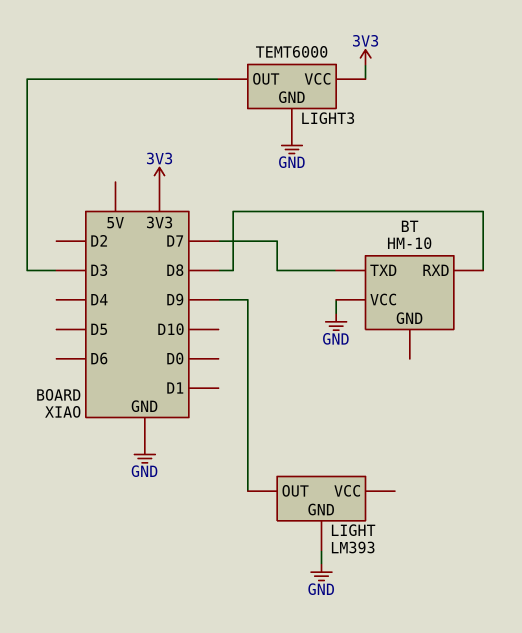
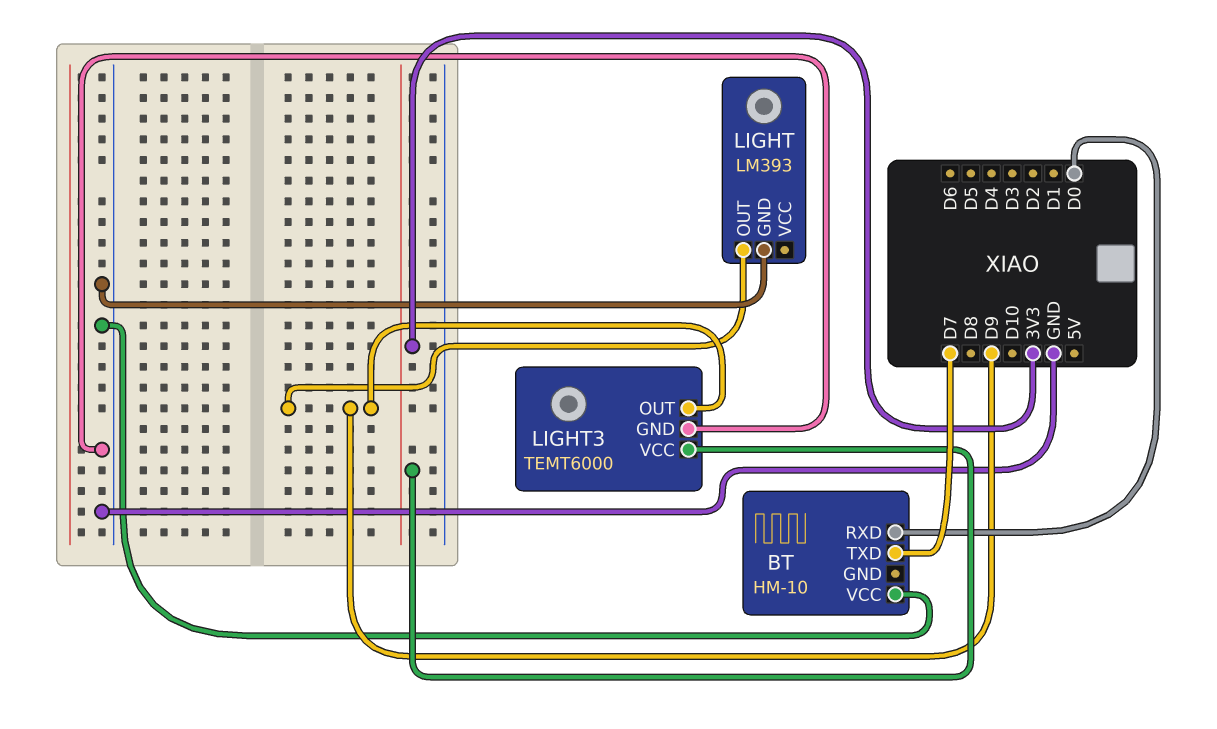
BT pin RXD: D8 -> D0
LIGHT3 pin OUT: D3 -> D9

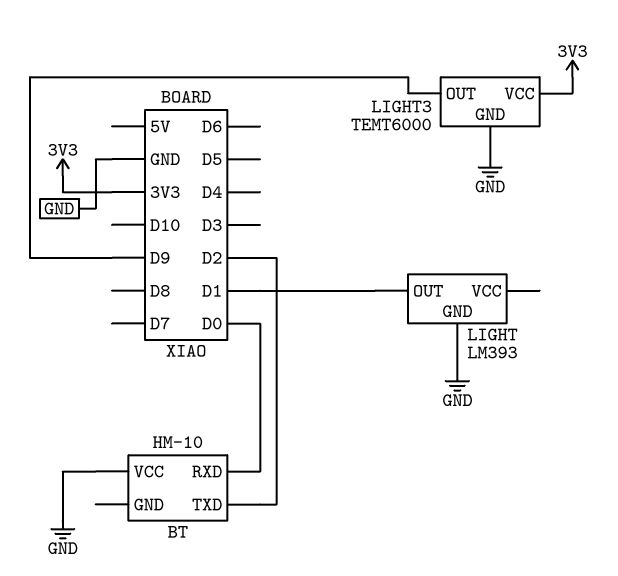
BT pin TXD: D7 -> D2
LIGHT pin OUT: D9 -> D1

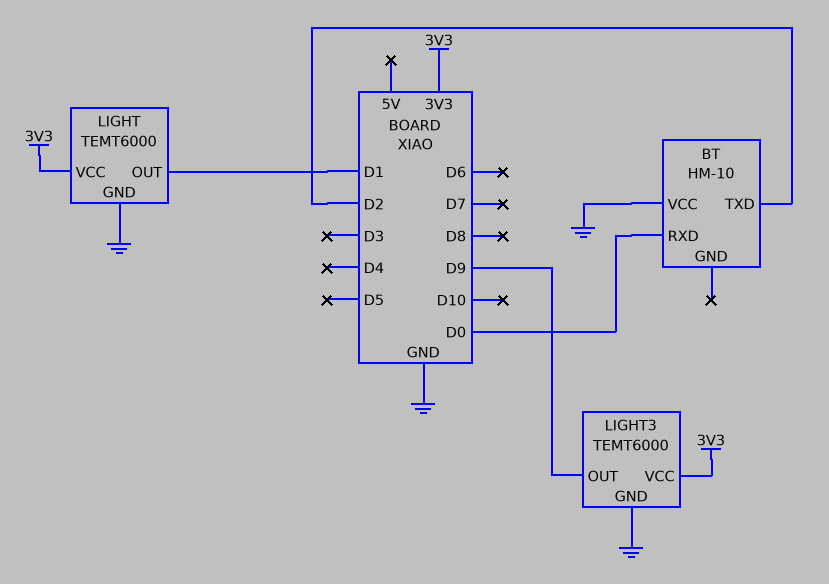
LIGHT: LM393 -> TEMT6000
LIGHT pin VCC: none -> 3V3

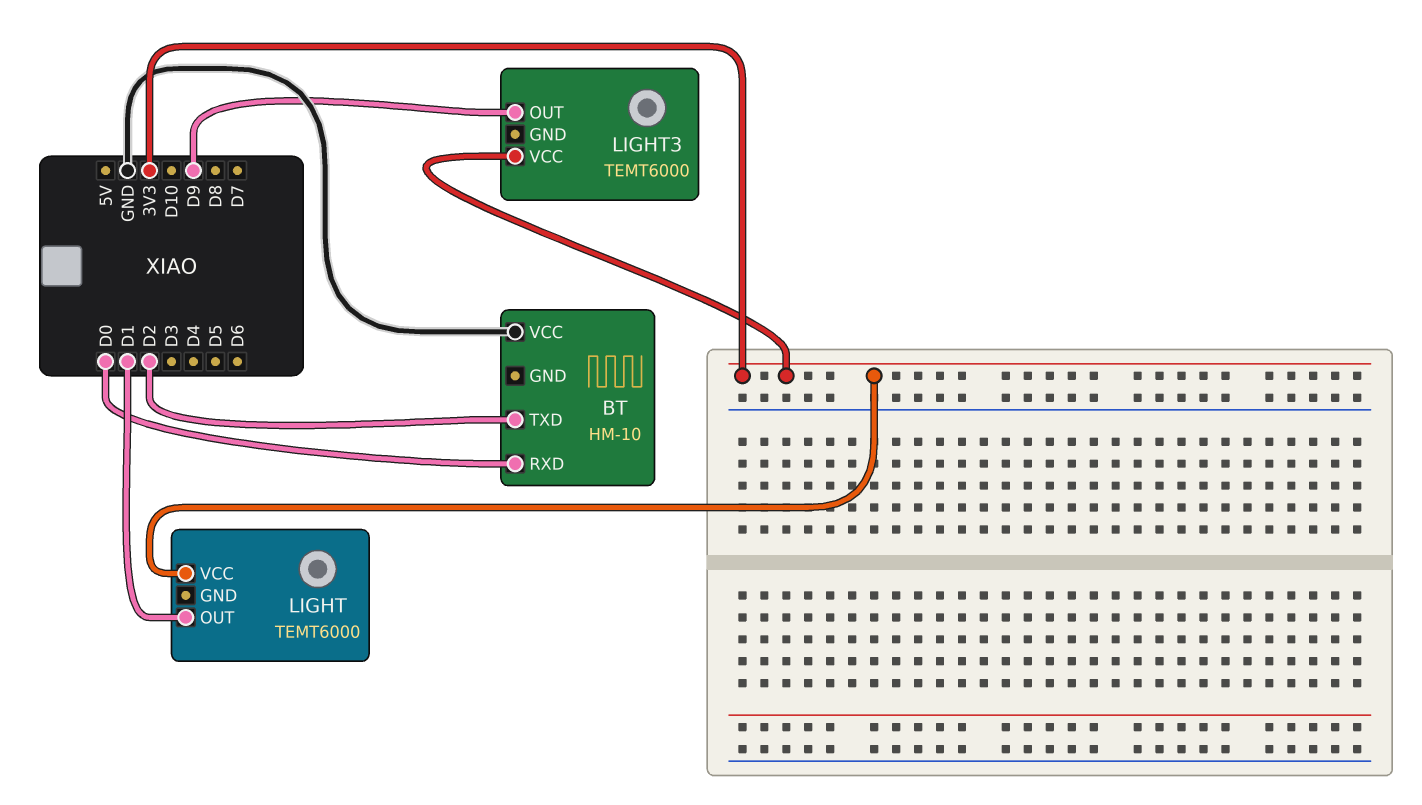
LIGHT pin GND: GND -> none
LIGHT3 pin GND: GND -> none

